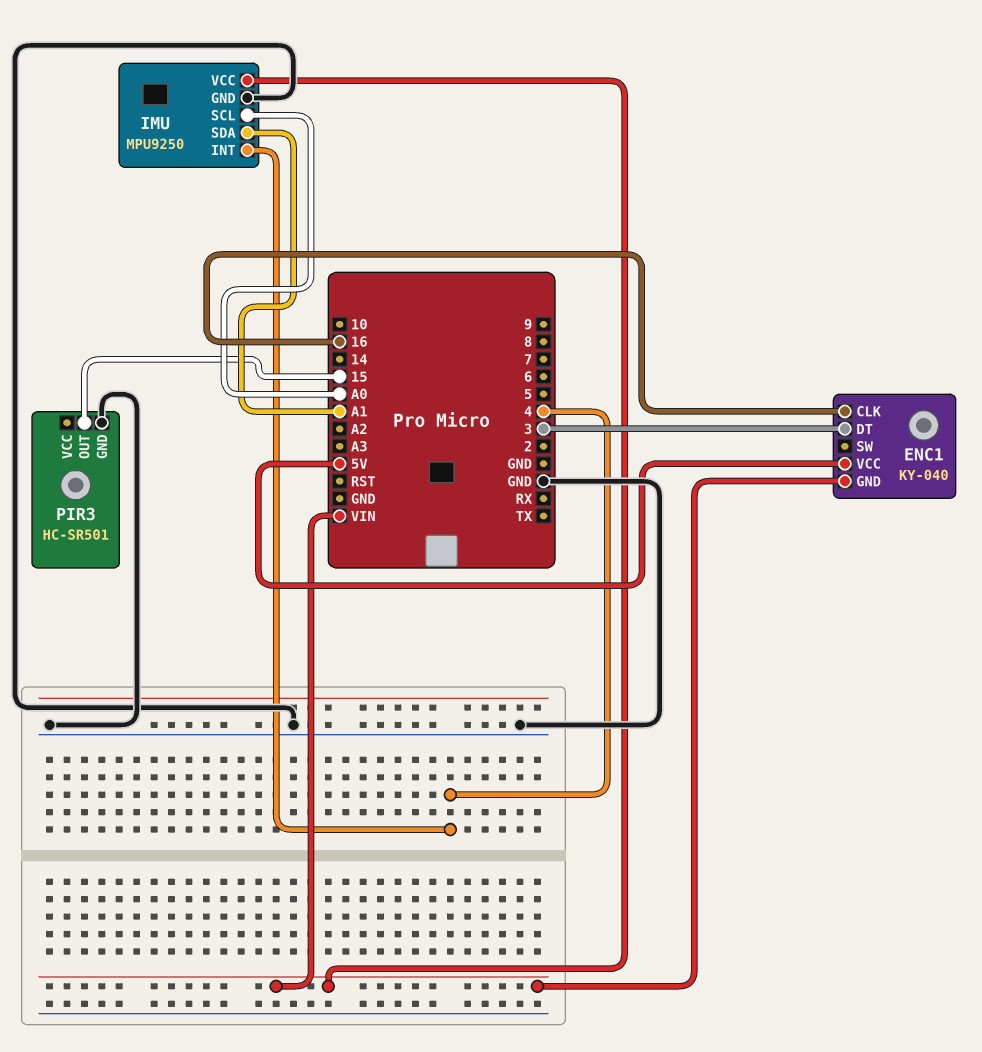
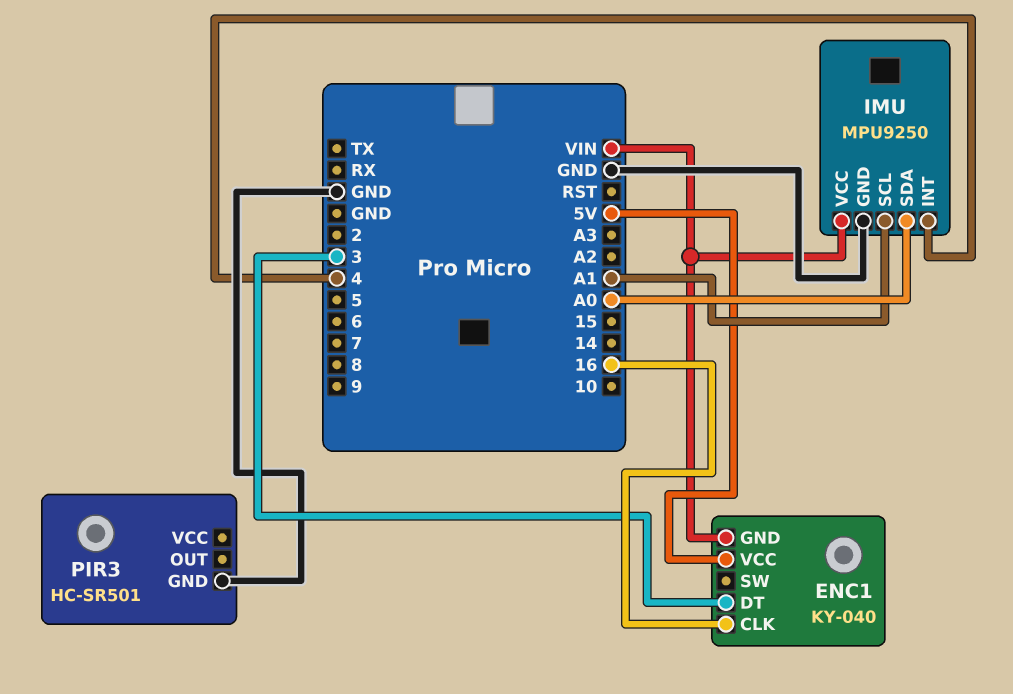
IMU pin SCL: A0 -> A1
IMU pin SDA: A1 -> A0
PIR3 pin OUT: 15 -> none

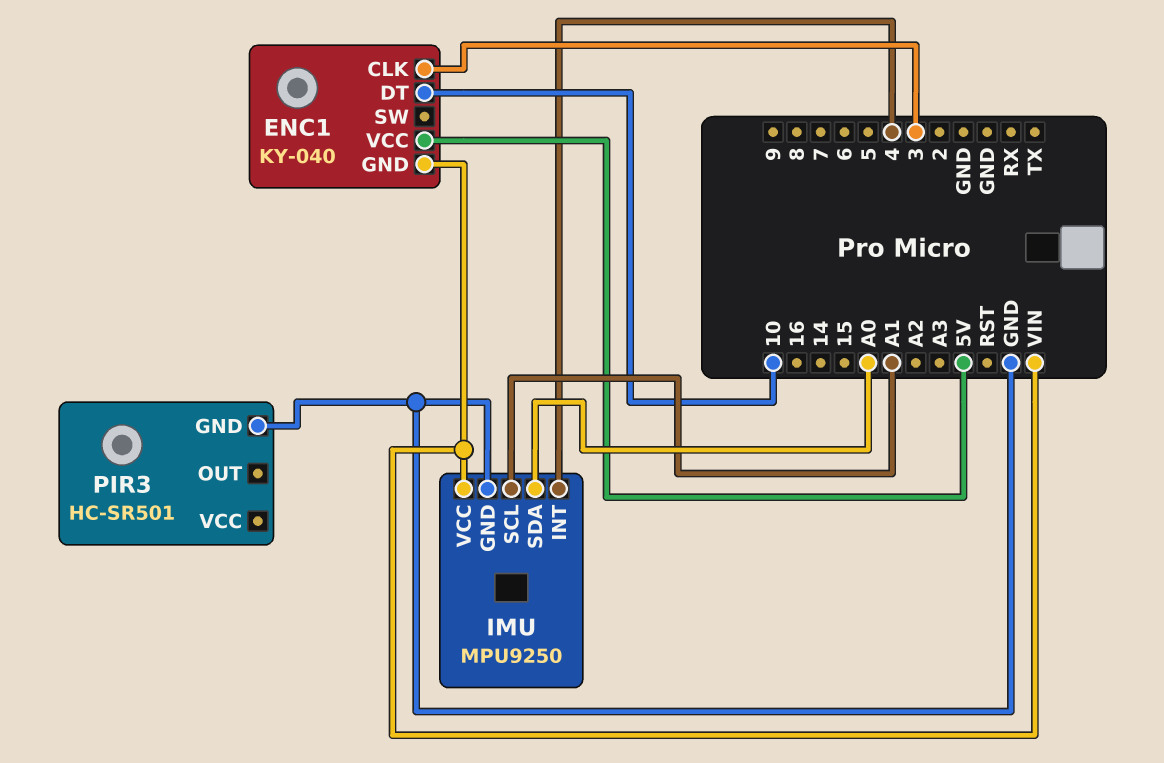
ENC1 pin CLK: 16 -> 3
ENC1 pin DT: 3 -> 10

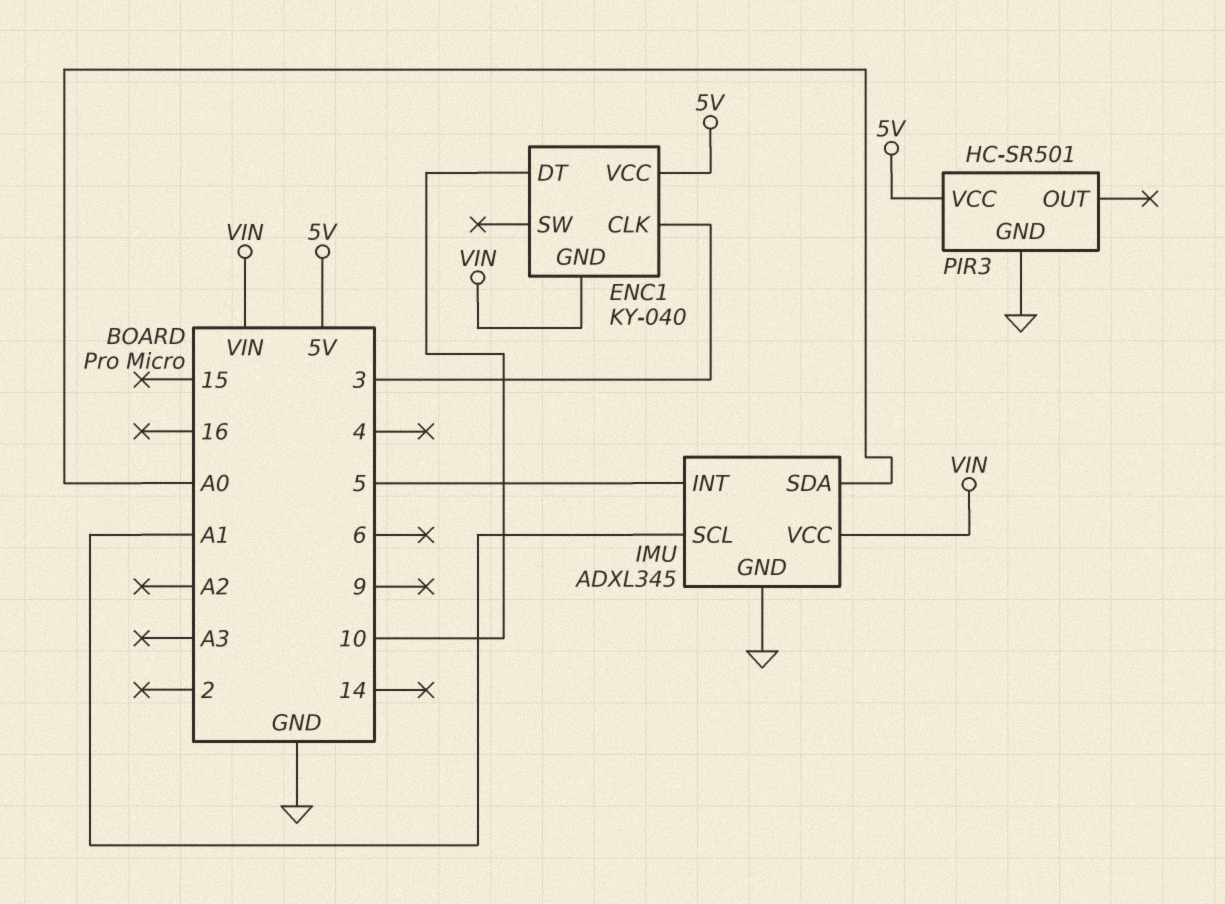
IMU: MPU9250 -> ADXL345
IMU pin INT: 4 -> 5
PIR3 pin VCC: none -> 5V

